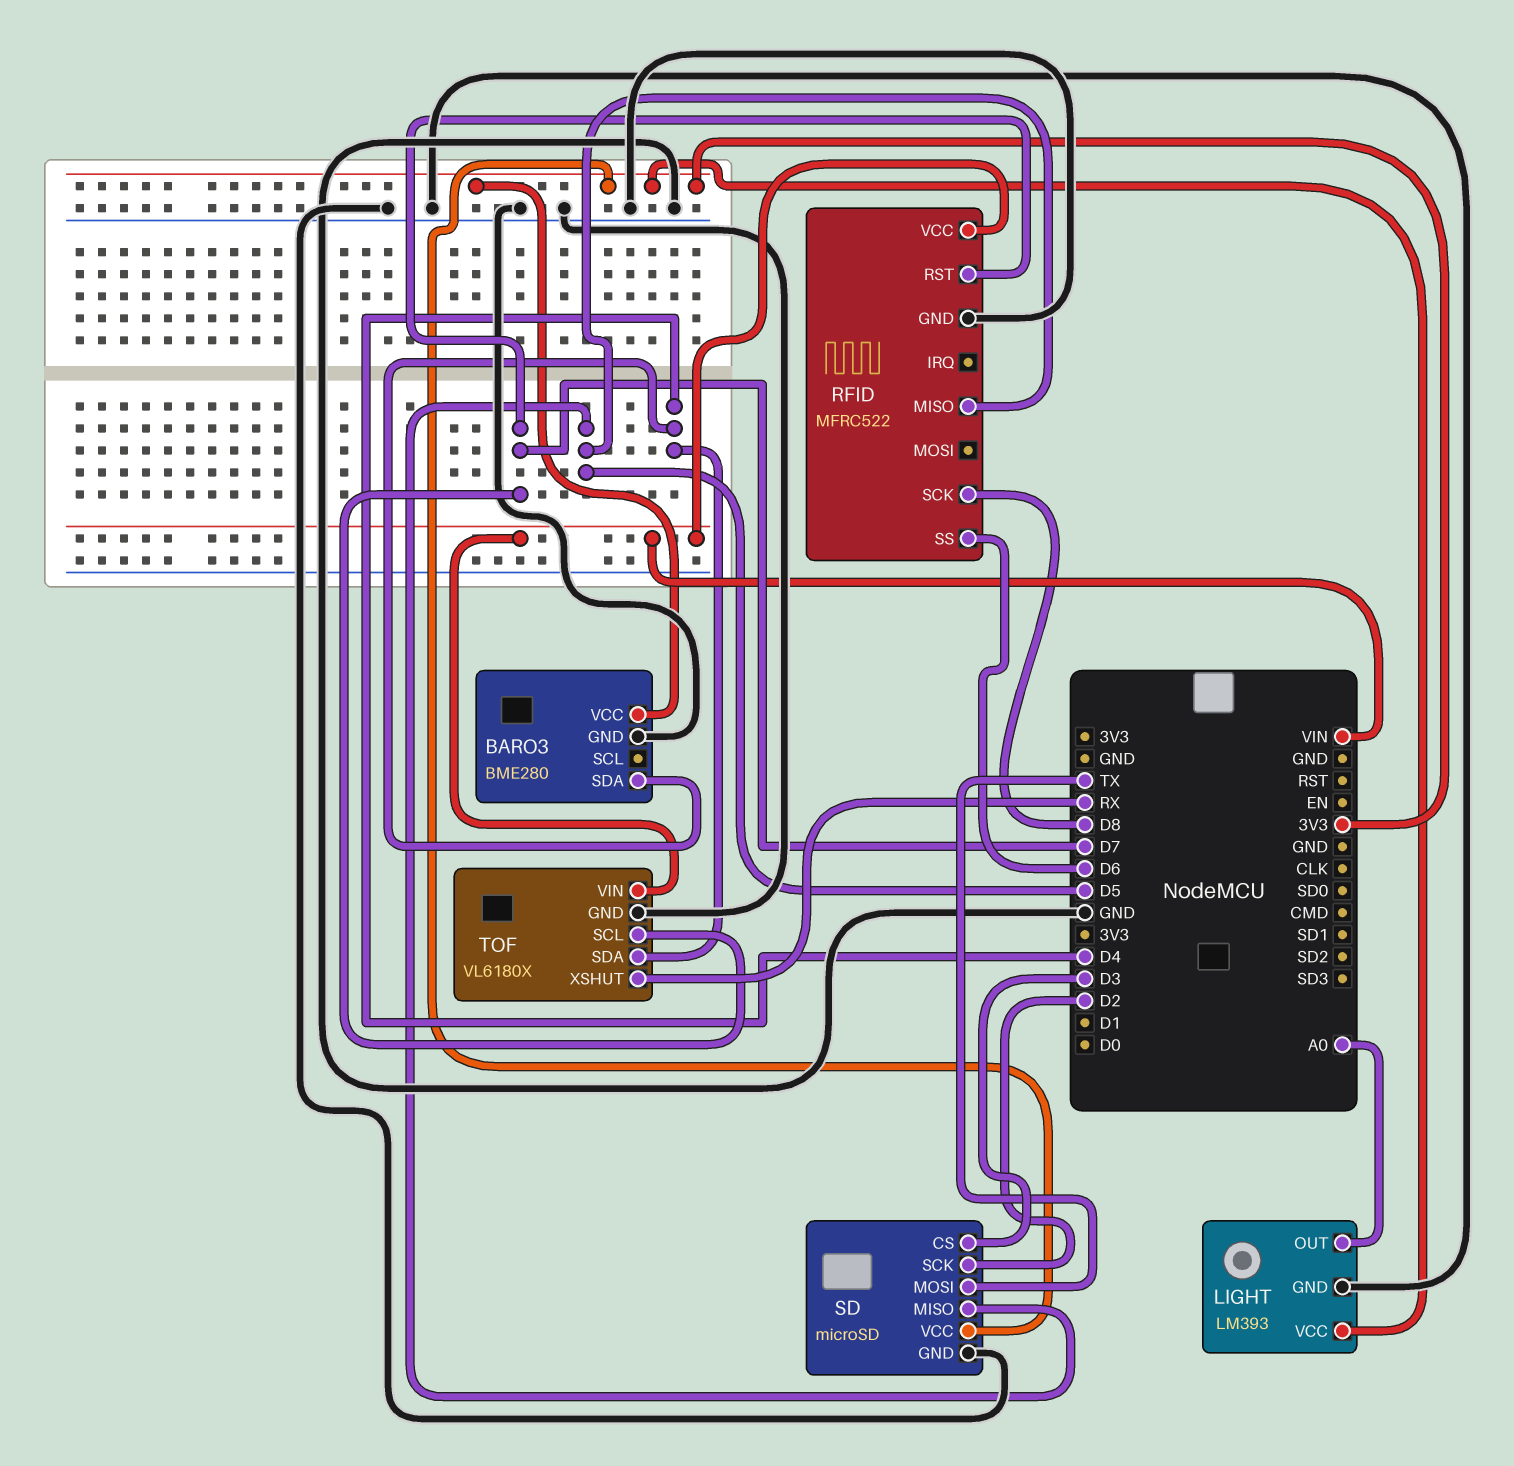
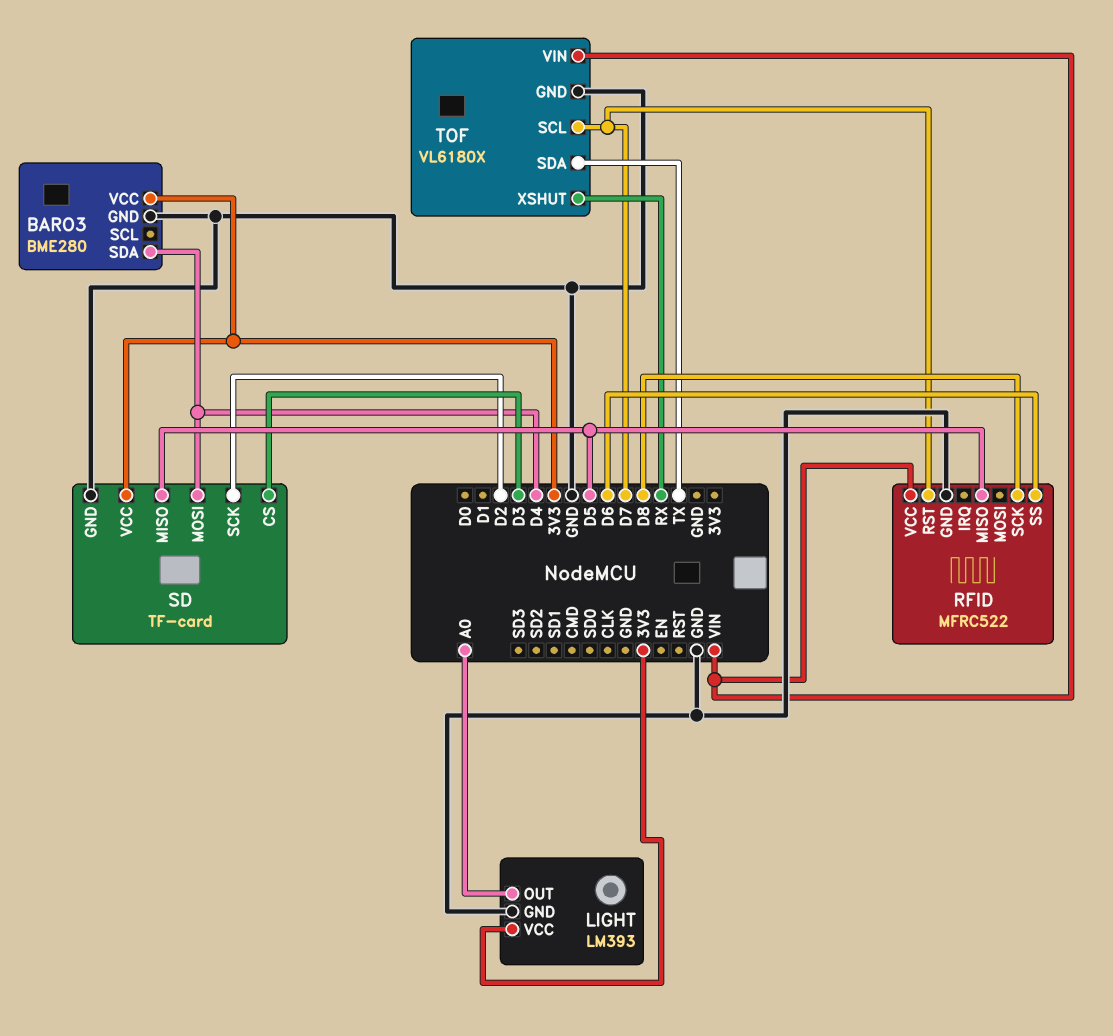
SD: microSD -> TF-card
SD pin MOSI: TX -> D4
TOF pin SDA: D4 -> TX

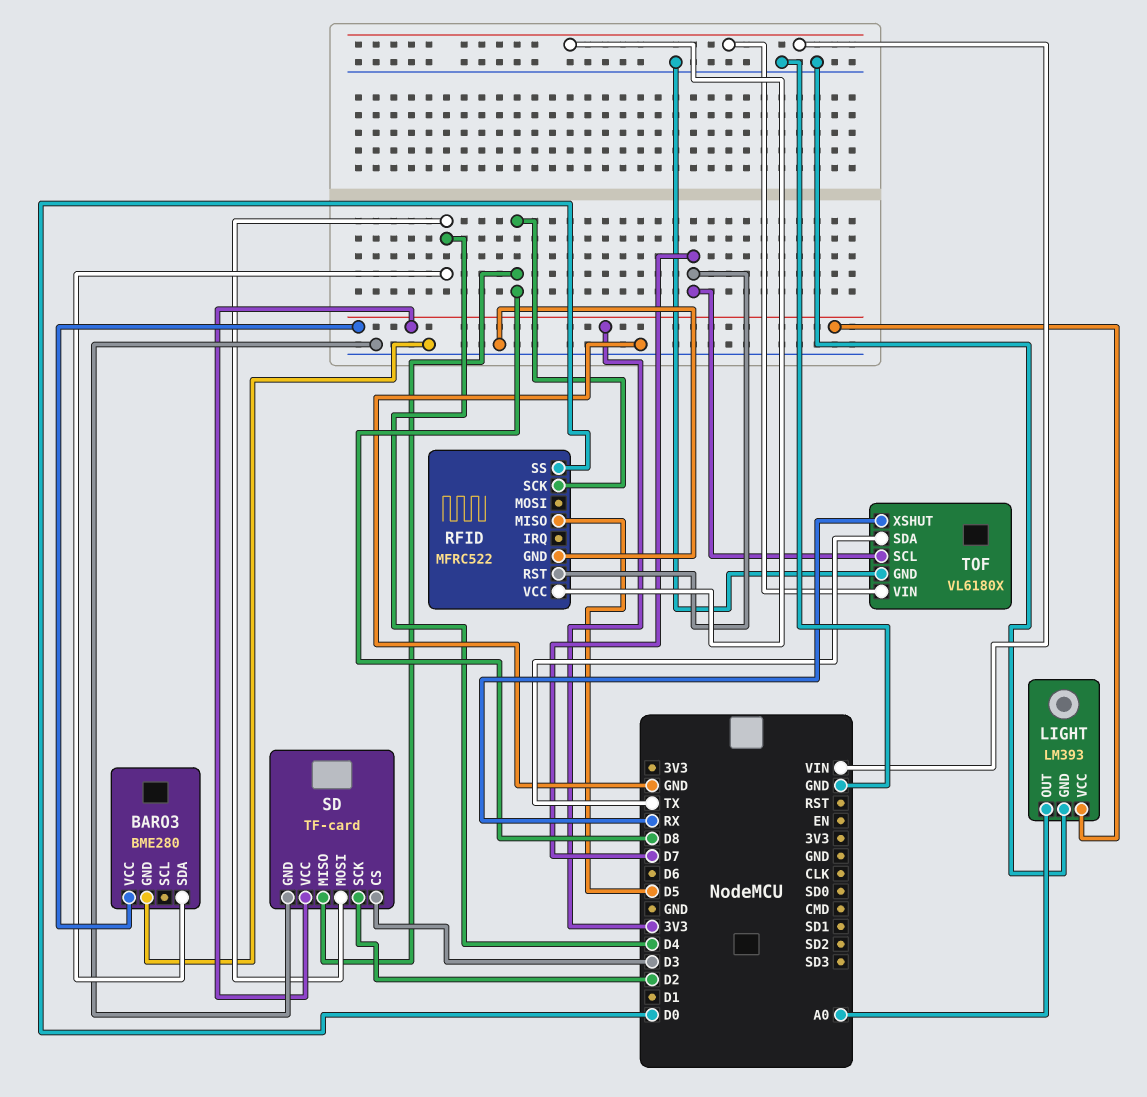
RFID pin SS: D6 -> D0
SD pin MISO: D5 -> D8

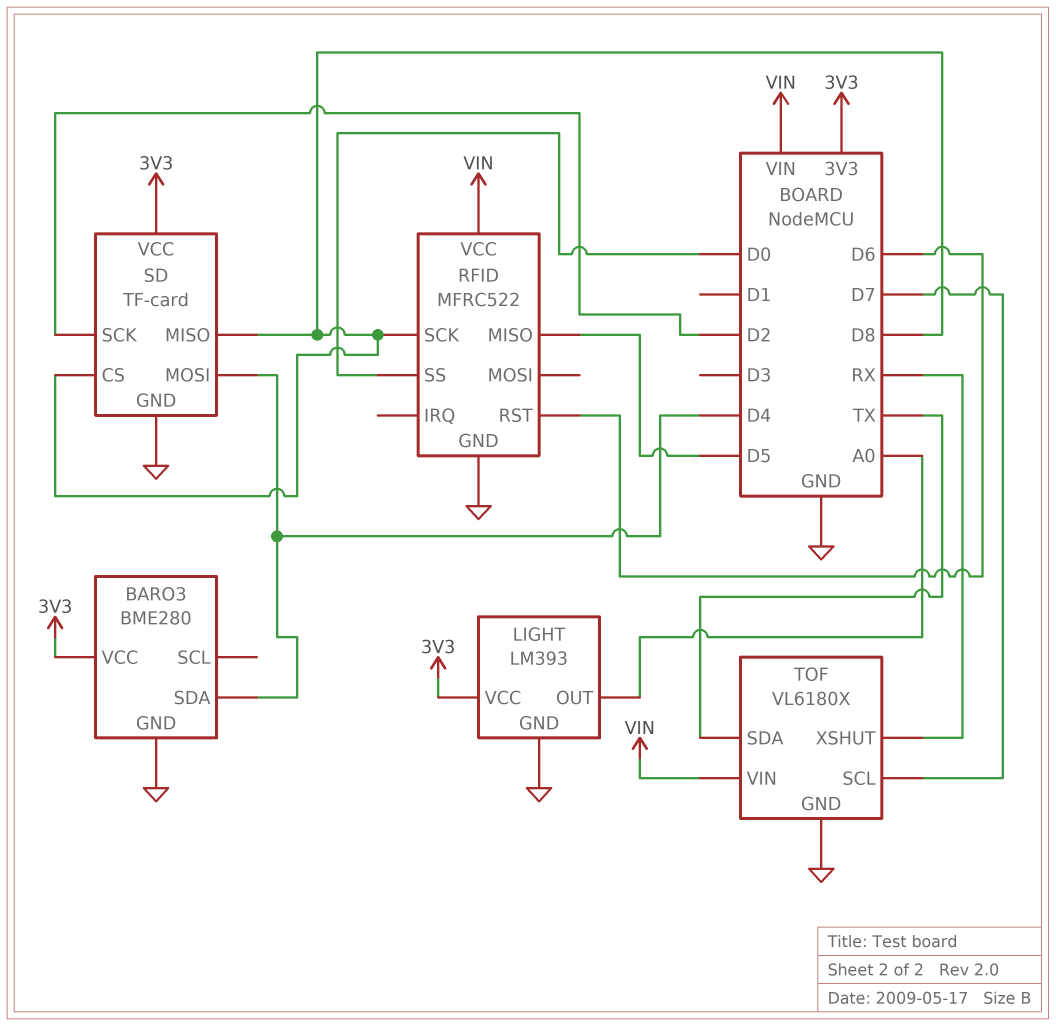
RFID pin RST: D7 -> D6
SD pin CS: D3 -> D8

